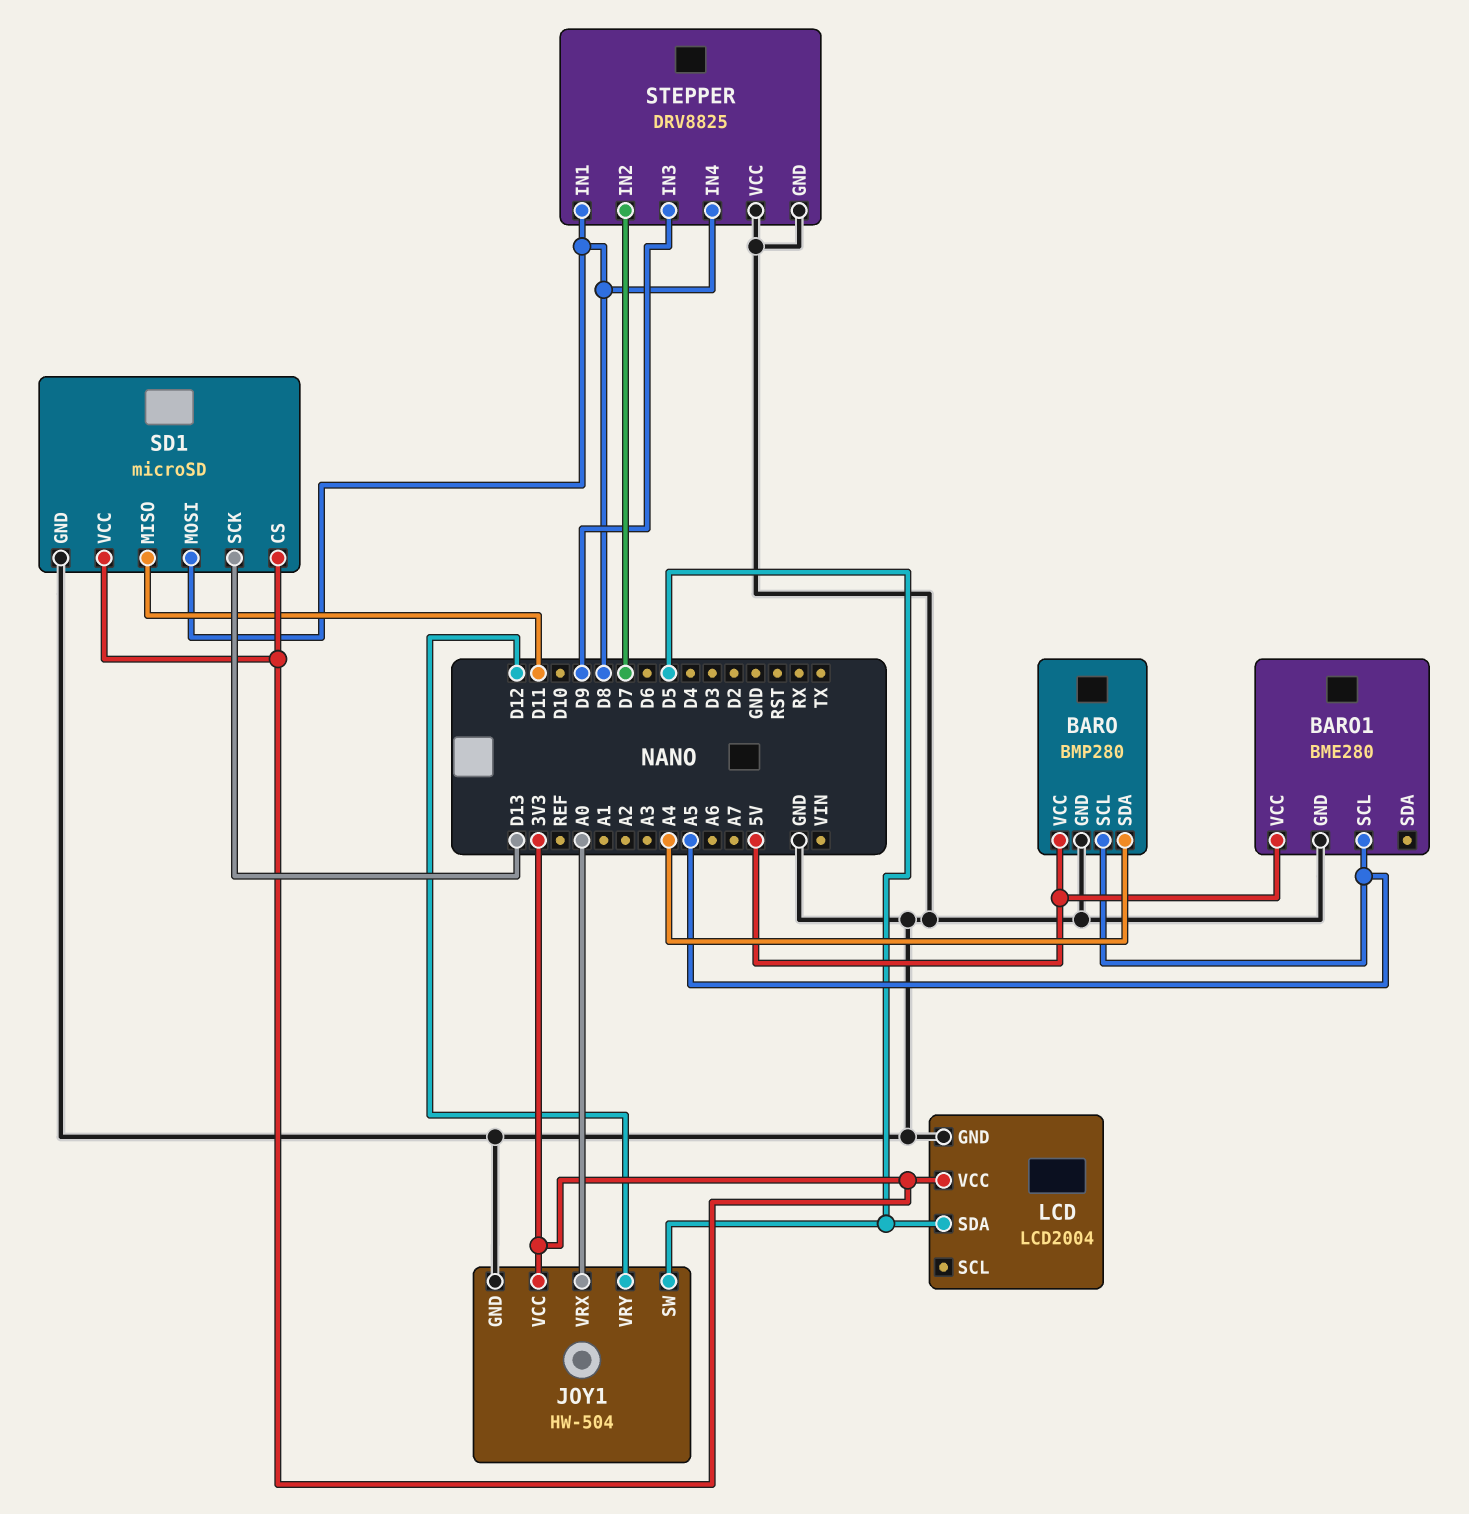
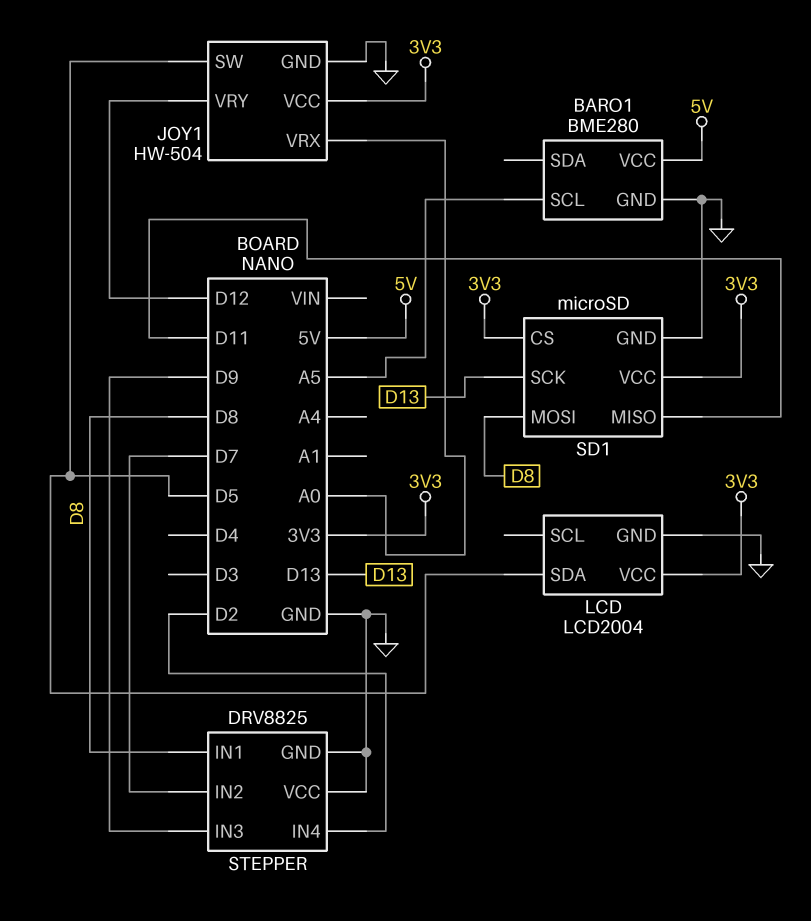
BARO: BMP280 -> none
BARO pin GND: GND -> none
BARO pin SCL: A5 -> none
BARO pin SDA: A4 -> none
BARO pin VCC: 5V -> none
STEPPER pin IN4: D8 -> D2

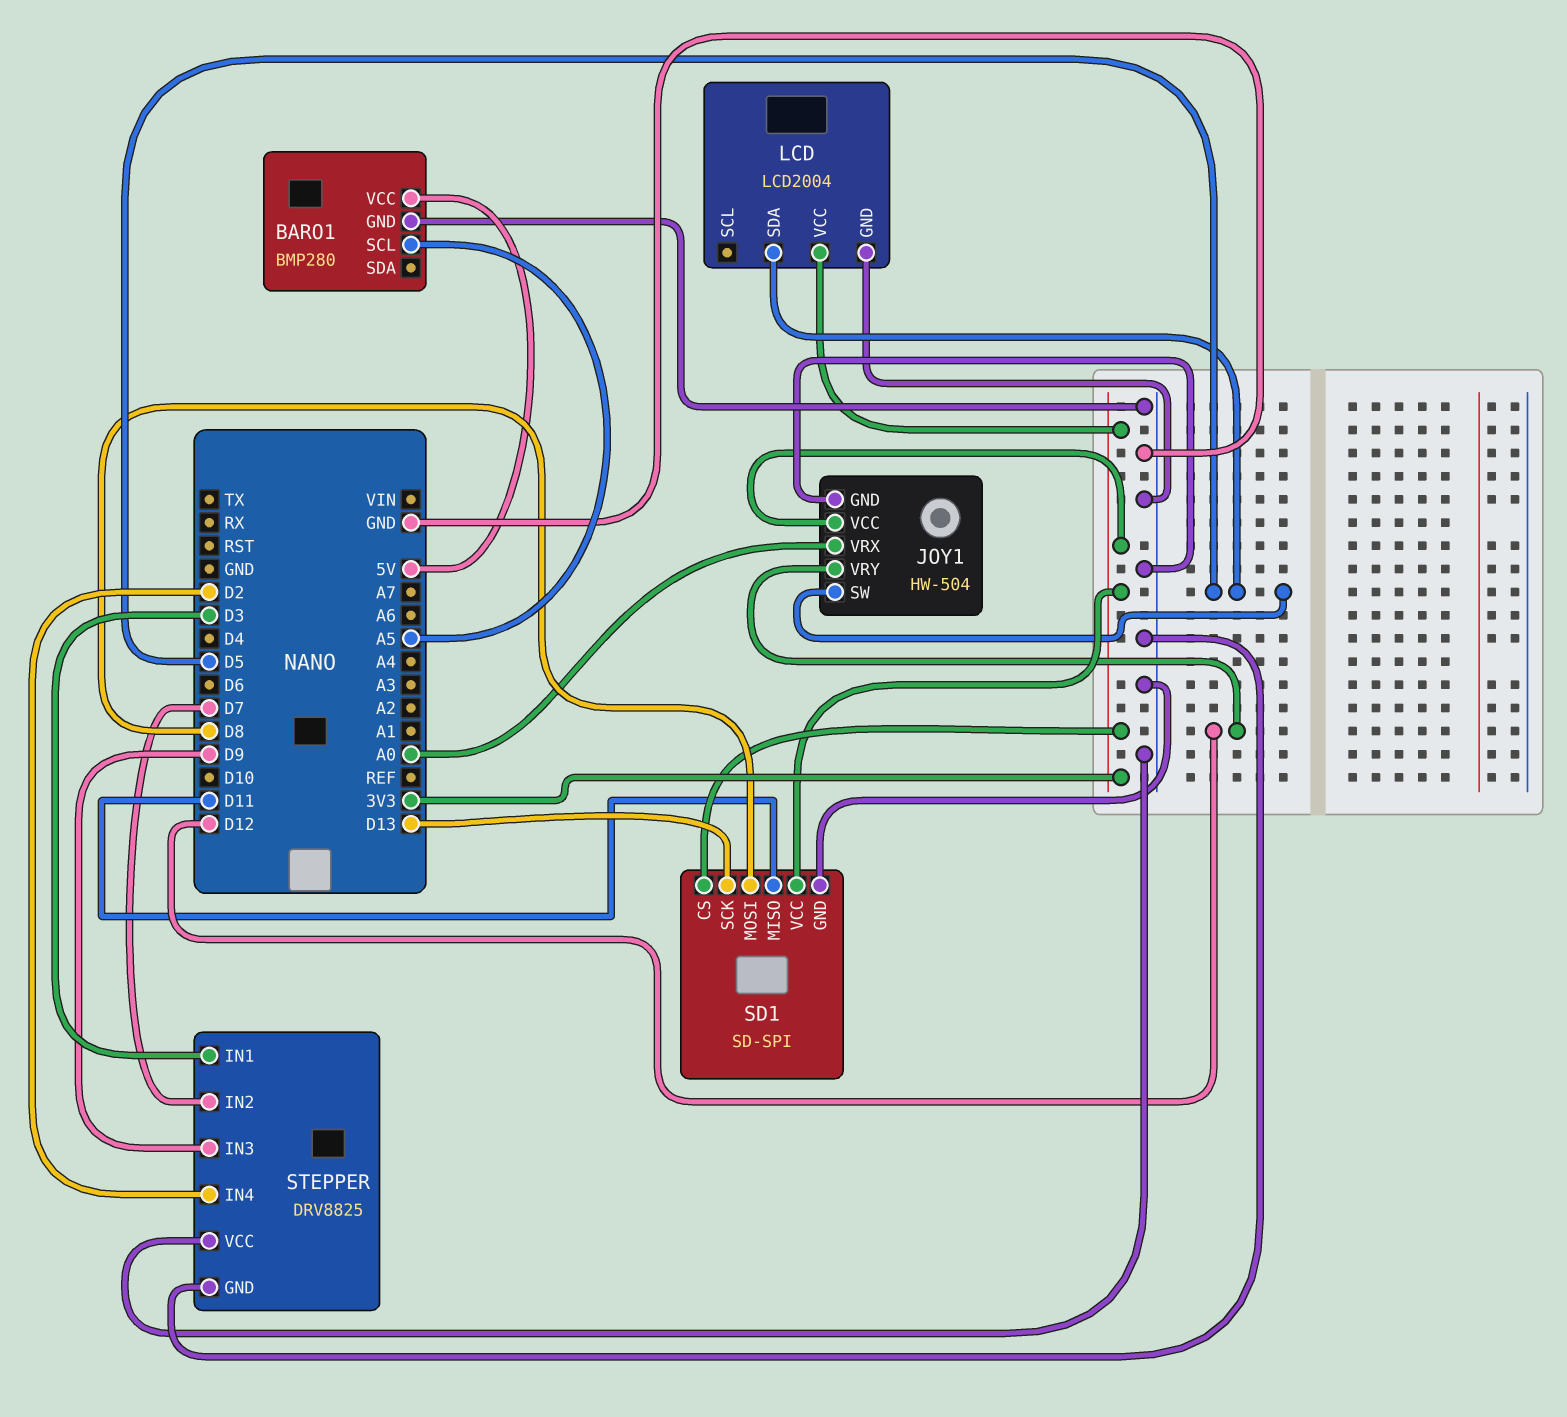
BARO1: BME280 -> BMP280
SD1: microSD -> SD-SPI
STEPPER pin IN1: D8 -> D3

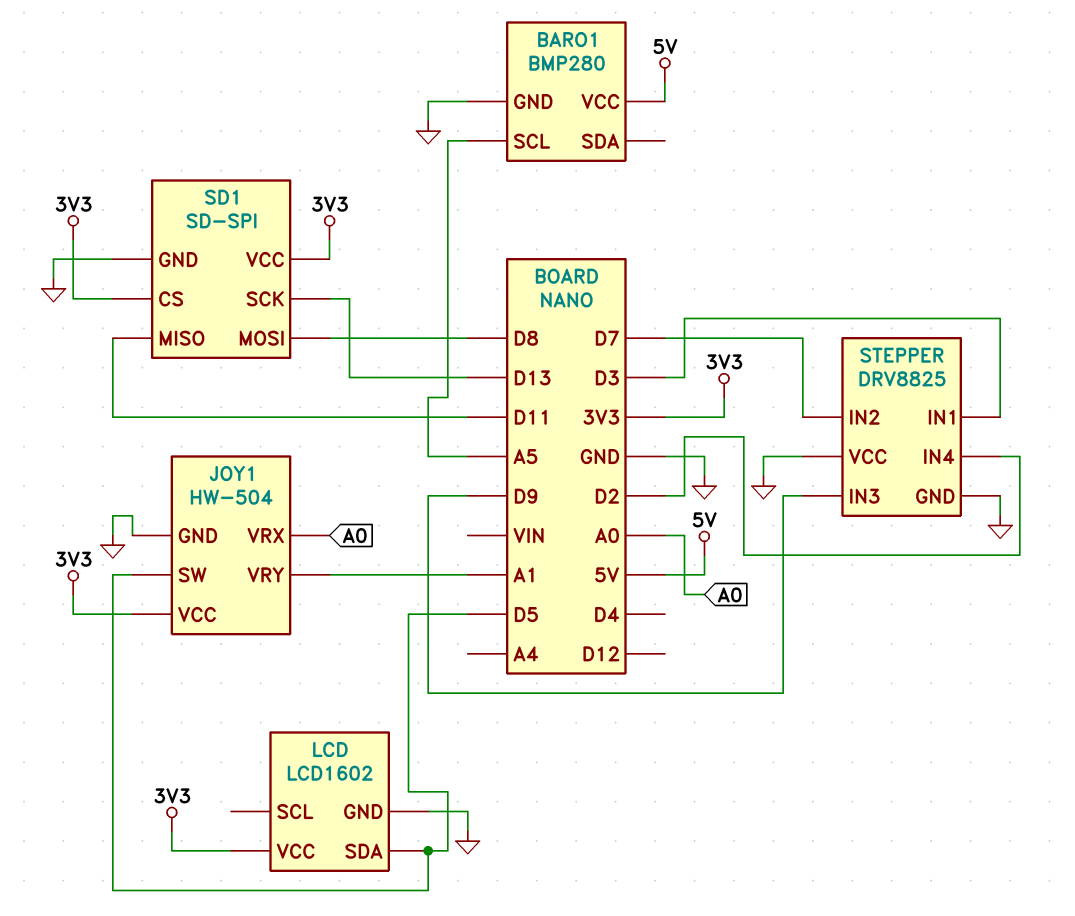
JOY1 pin VRY: D12 -> A1
LCD: LCD2004 -> LCD1602

